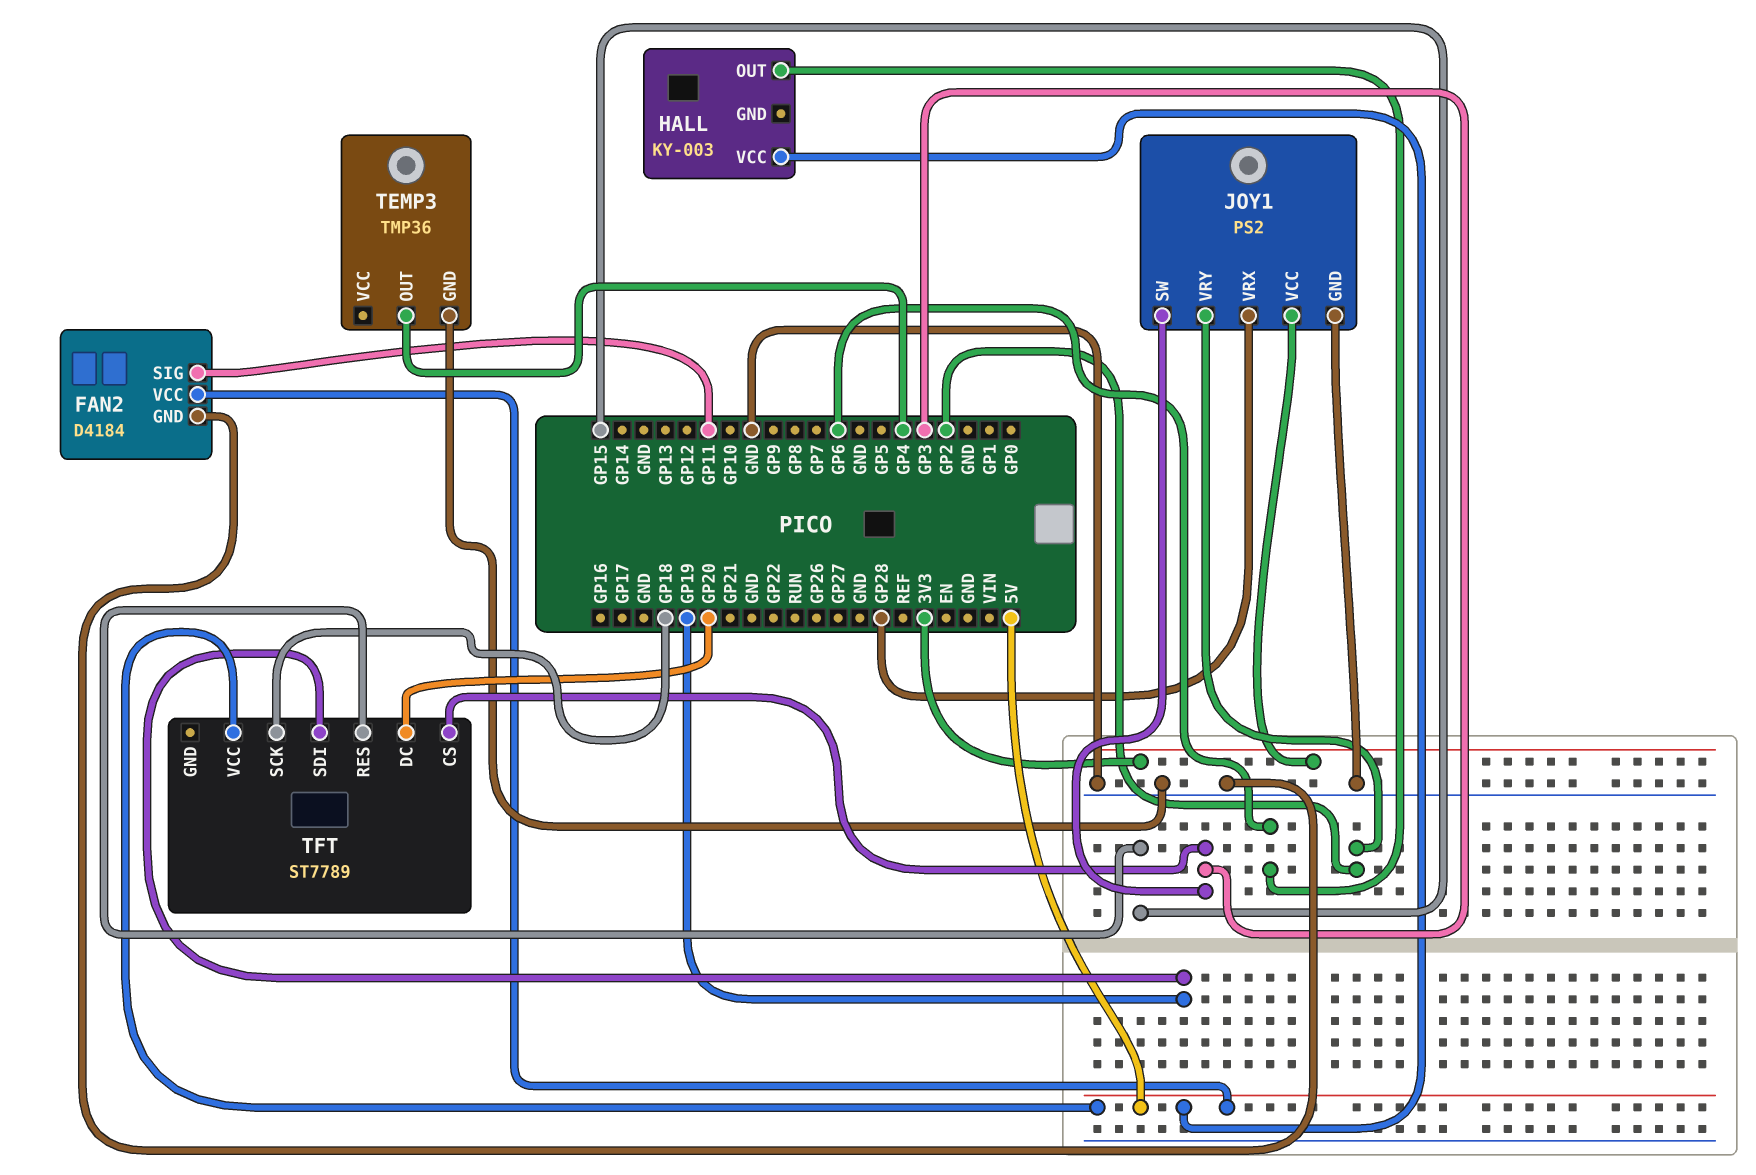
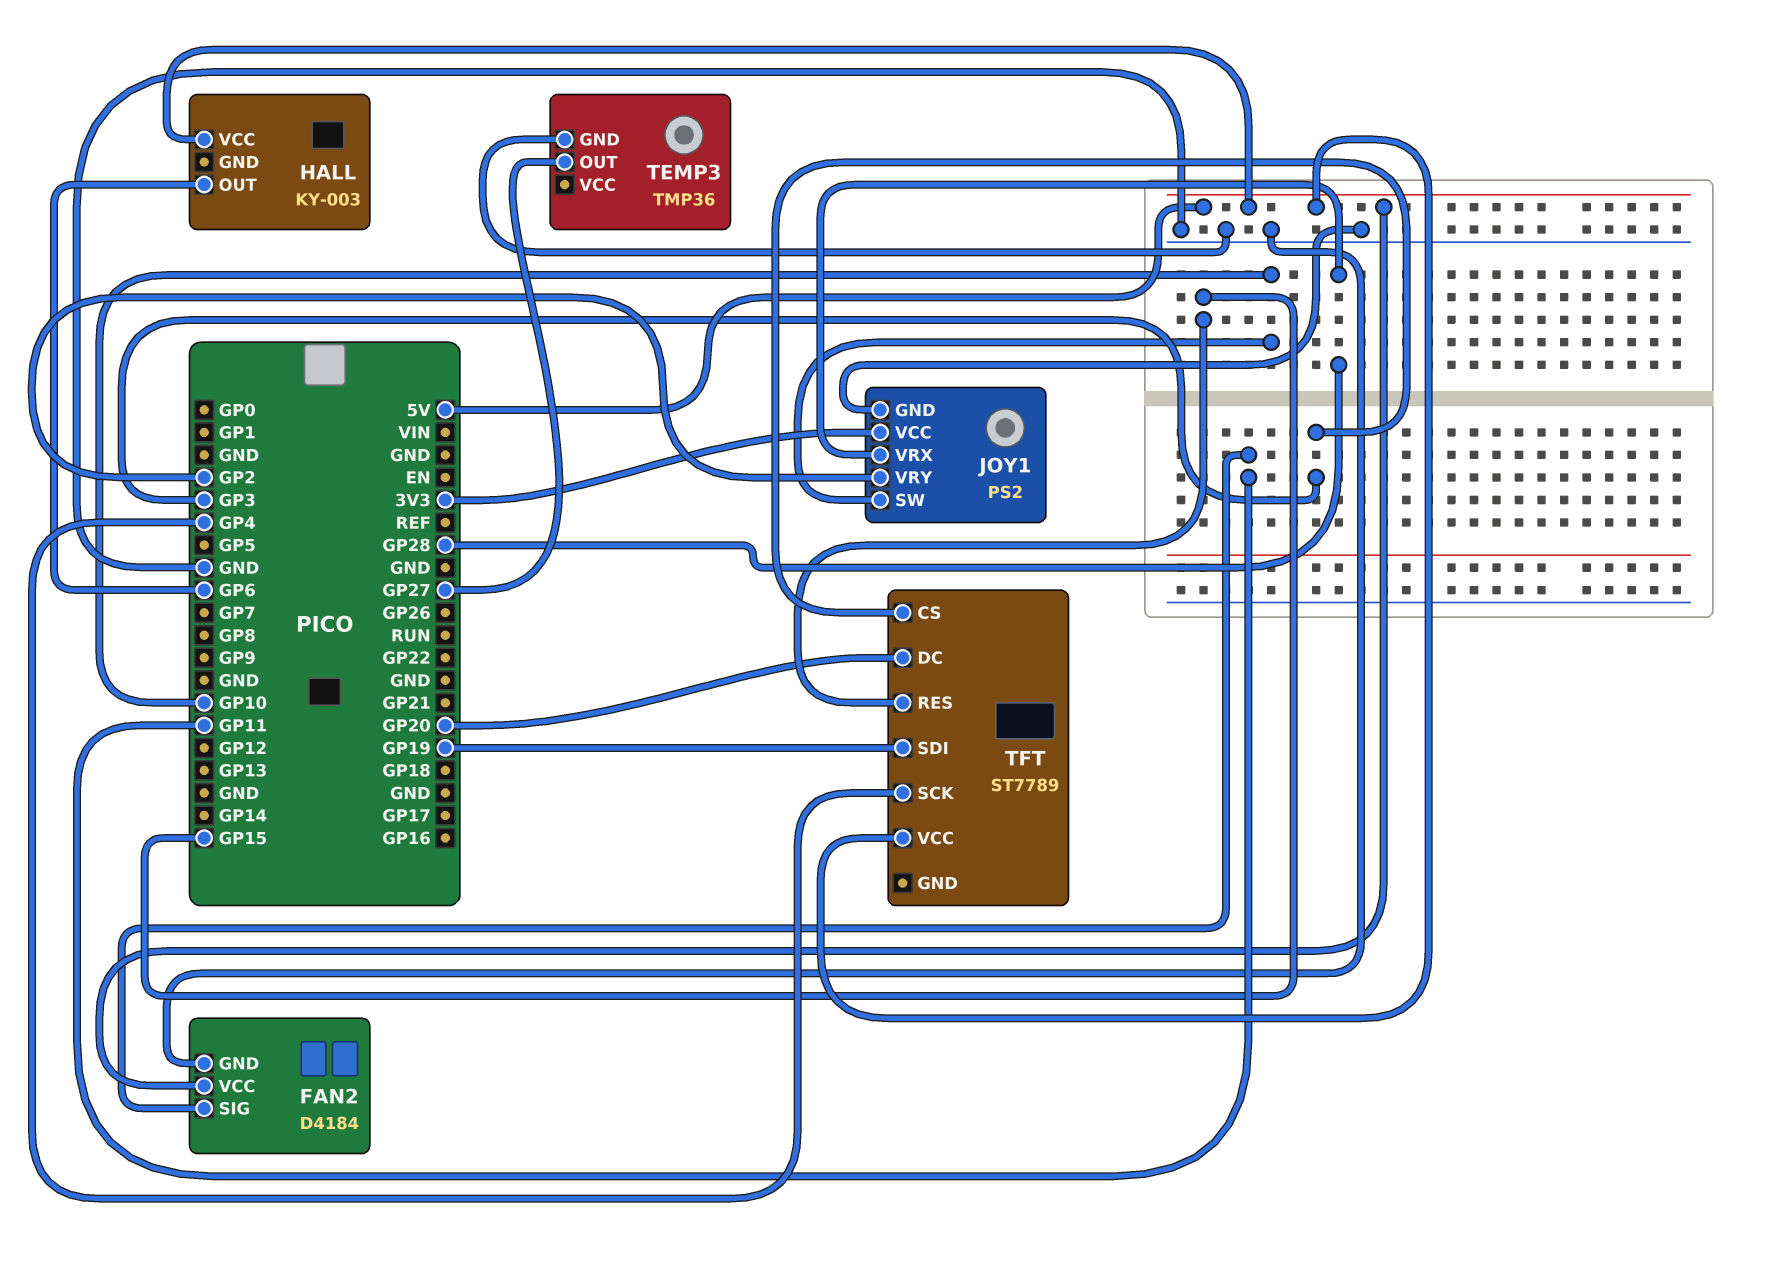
JOY1 pin SW: GP3 -> GP10
TEMP3 pin OUT: GP4 -> GP27
TFT pin SCK: GP18 -> GP4

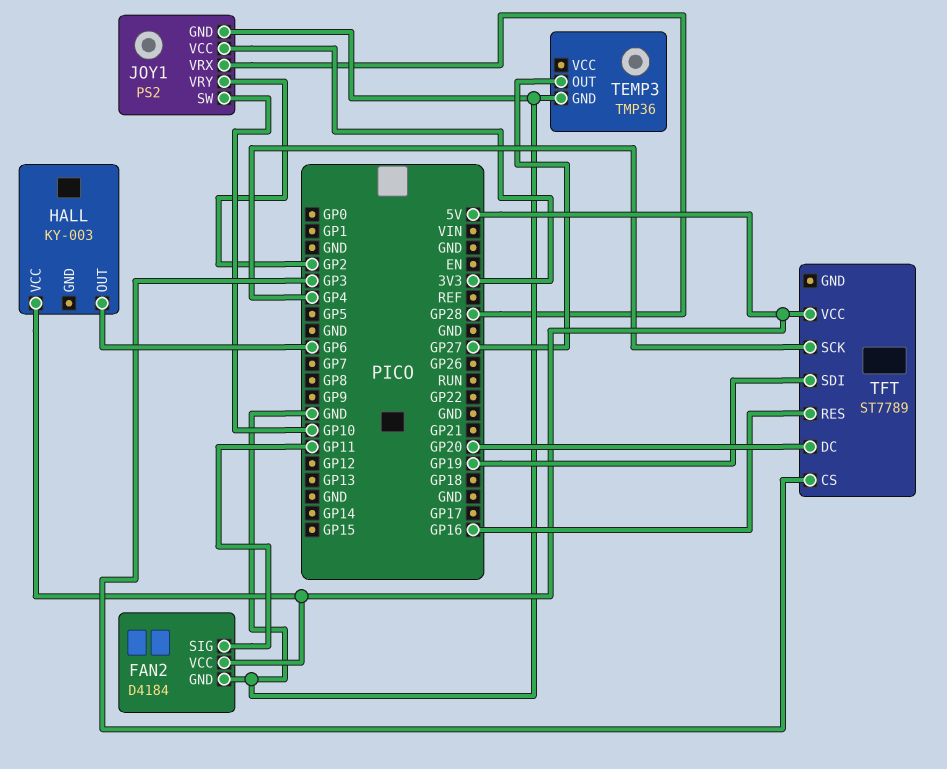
TFT pin RES: GP15 -> GP16

